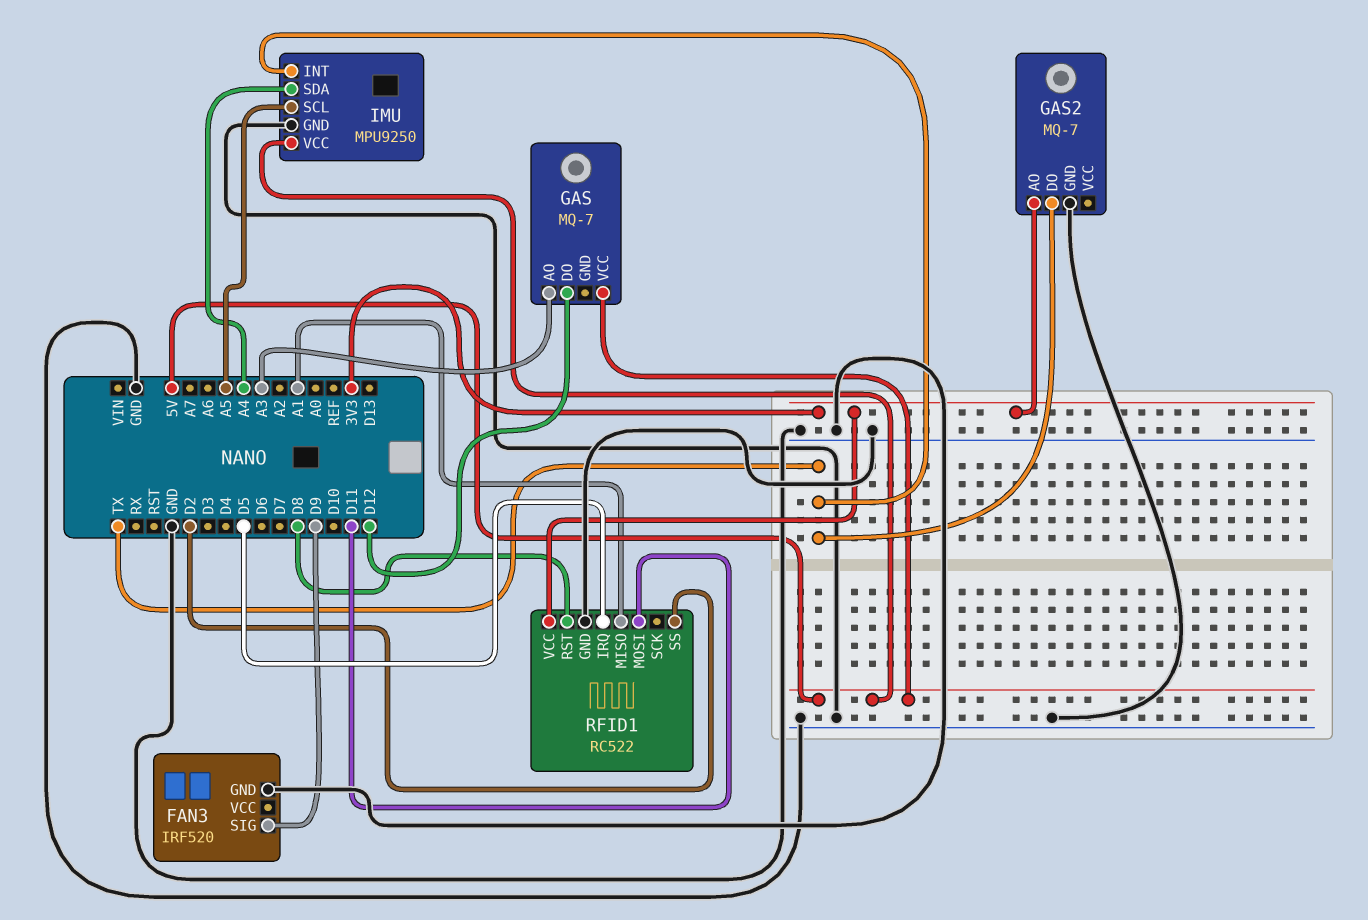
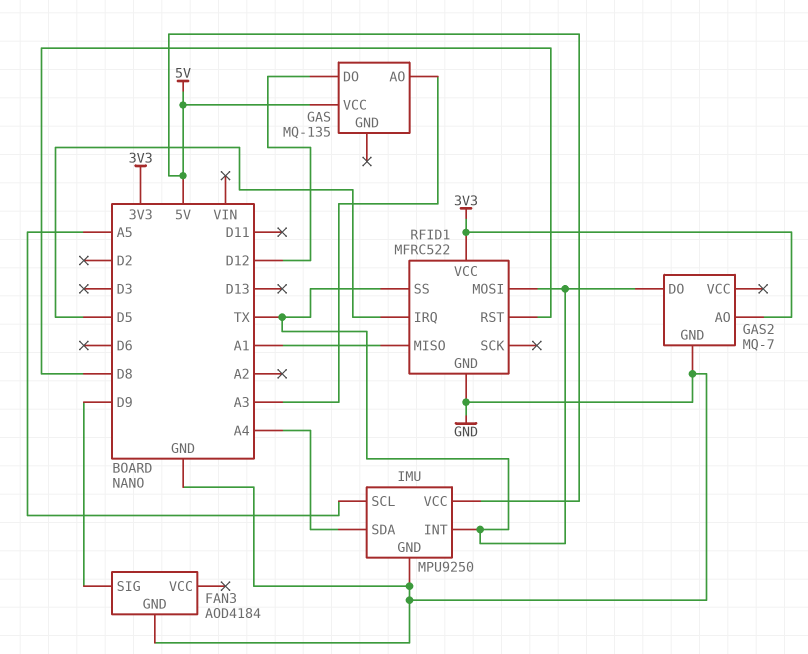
FAN3: IRF520 -> AOD4184
GAS: MQ-7 -> MQ-135
RFID1: RC522 -> MFRC522
RFID1 pin MOSI: D11 -> TX
RFID1 pin SS: D2 -> TX

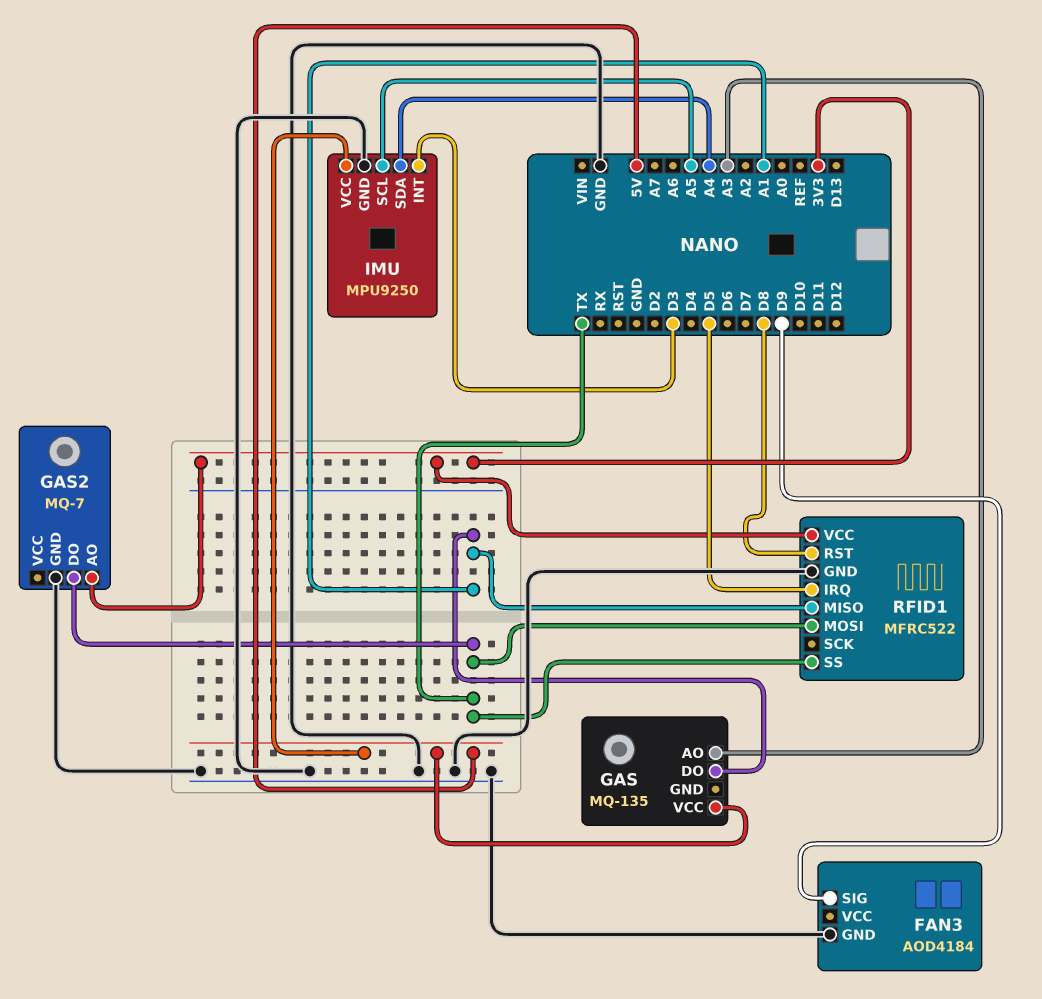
GAS pin DO: D12 -> A1
IMU pin INT: TX -> D3

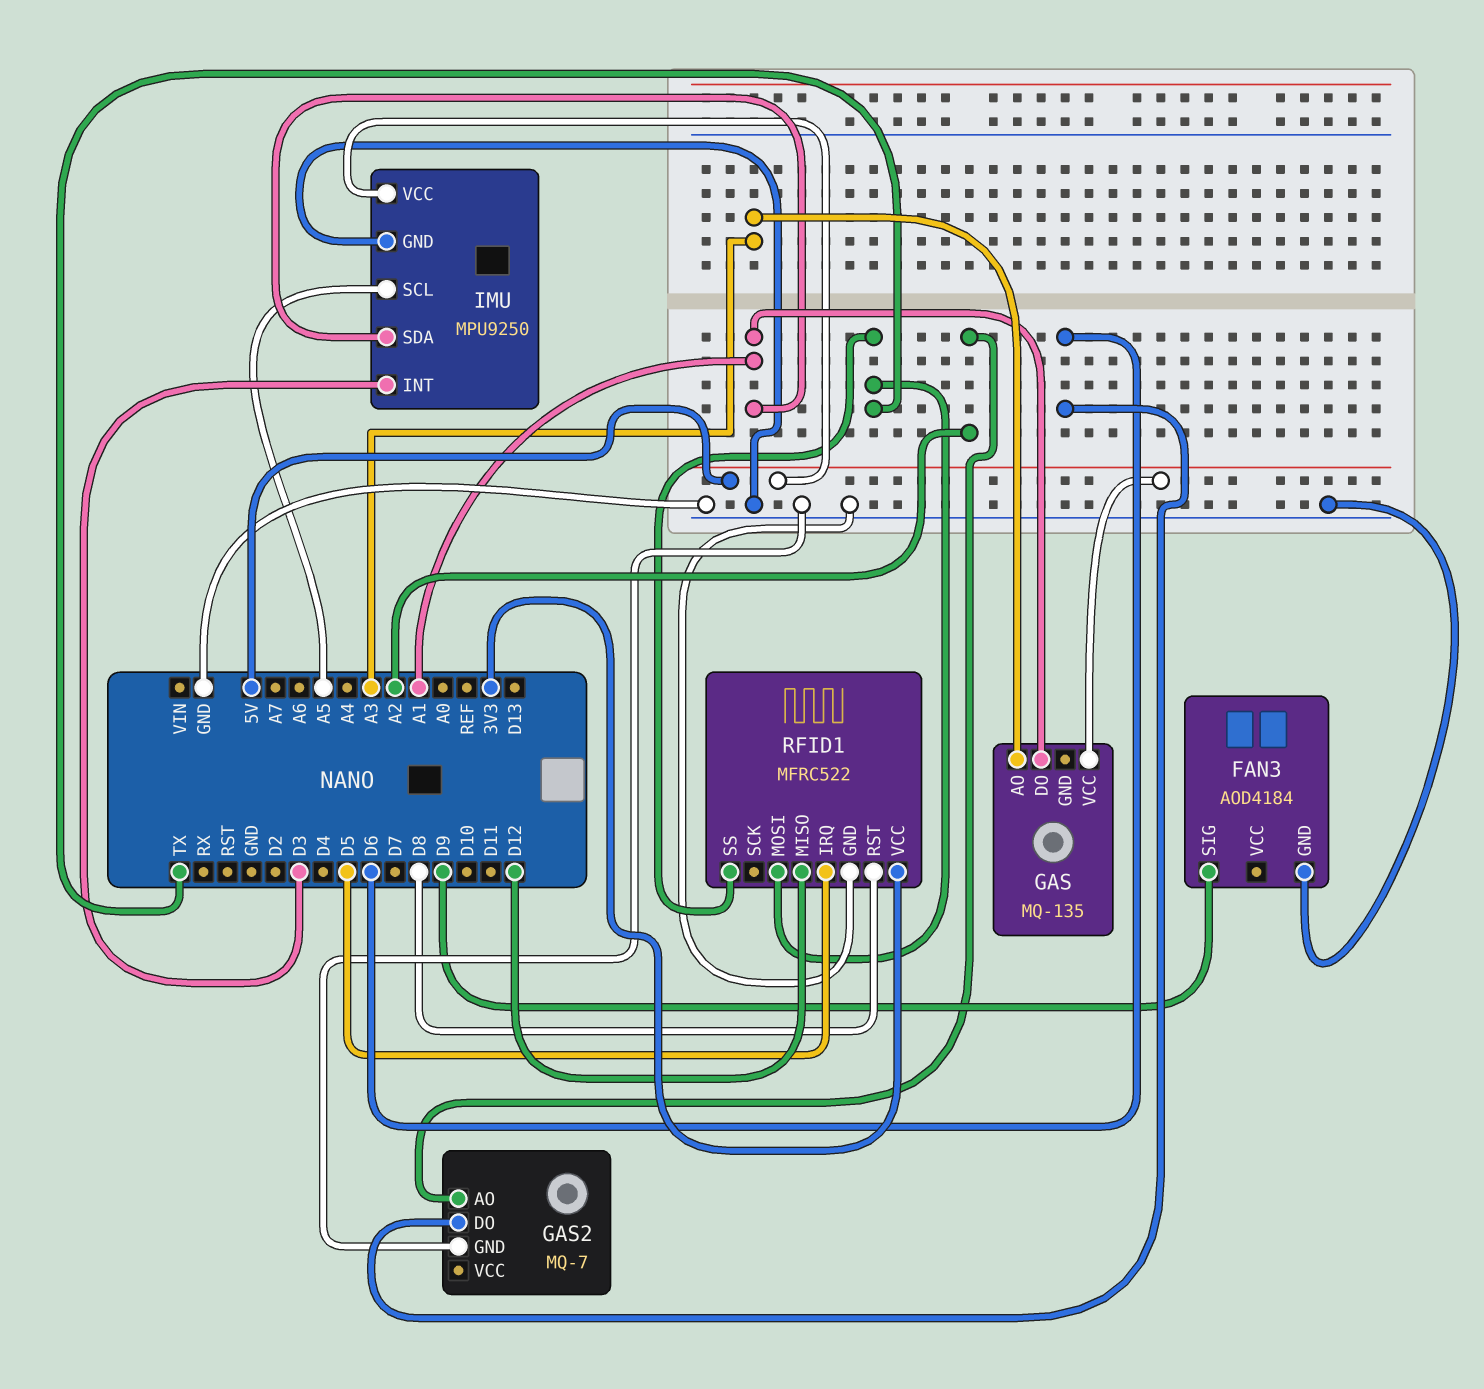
GAS2 pin AO: 3V3 -> A2
GAS2 pin DO: TX -> D6
IMU pin SDA: A4 -> A1
RFID1 pin MISO: A1 -> D12

